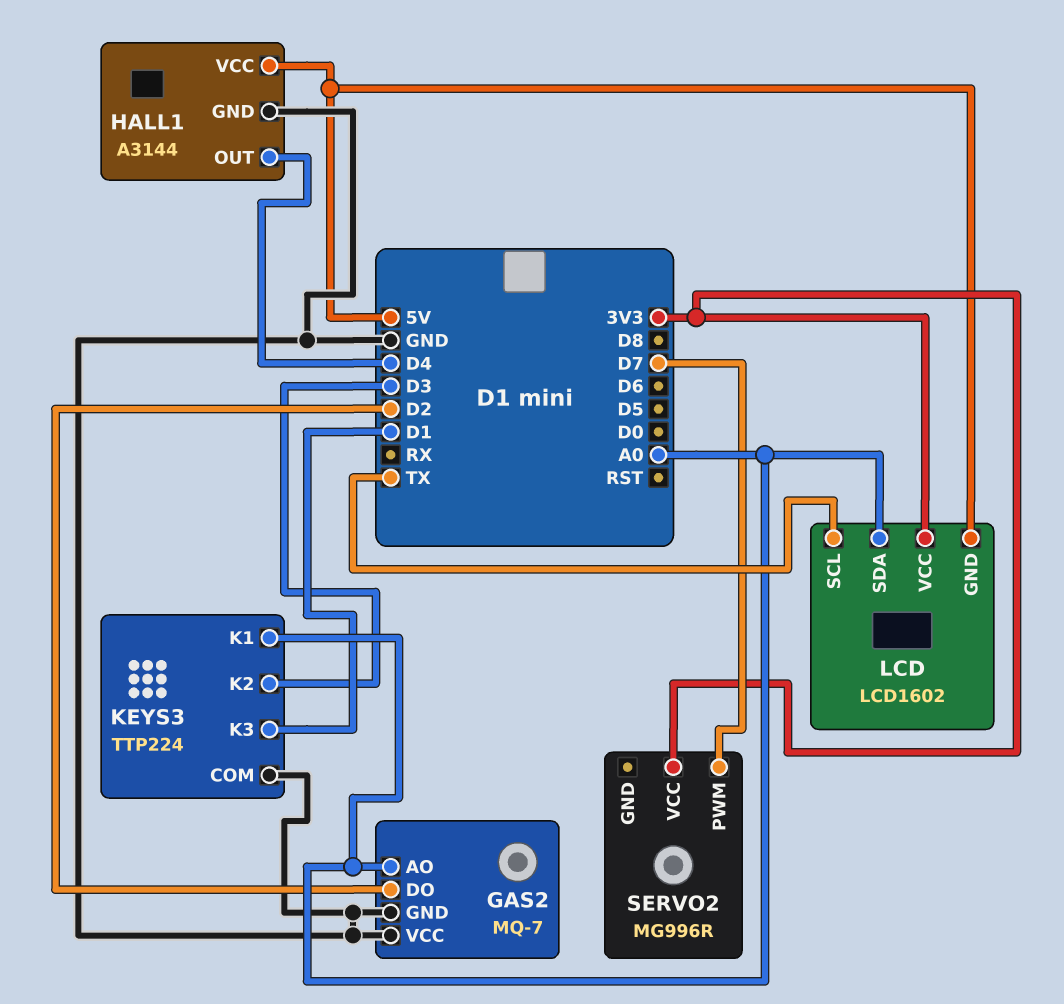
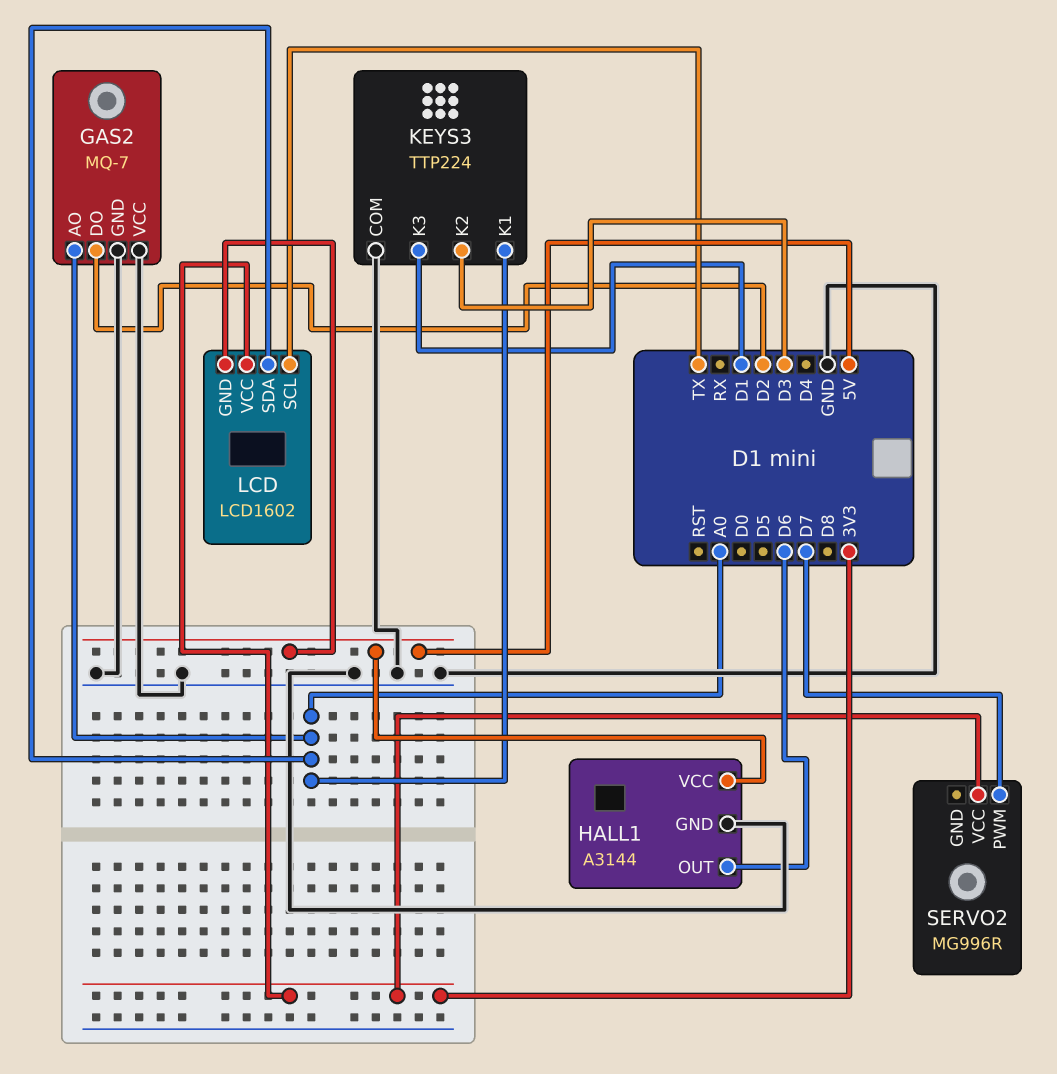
HALL1 pin OUT: D4 -> D6

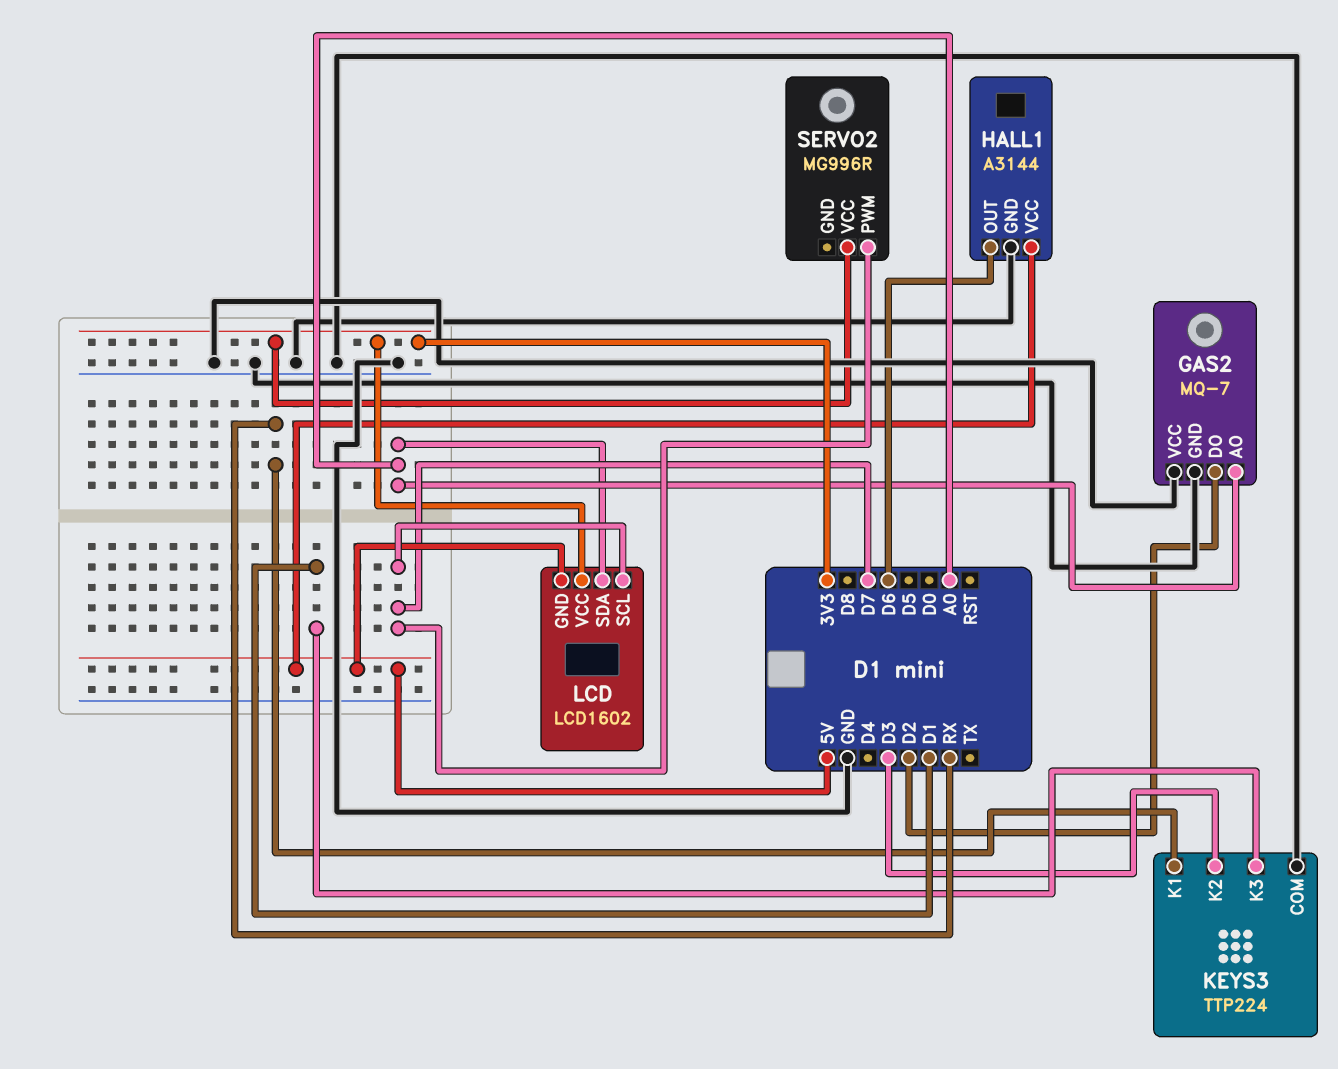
KEYS3 pin K1: A0 -> RX
LCD pin SCL: TX -> D7

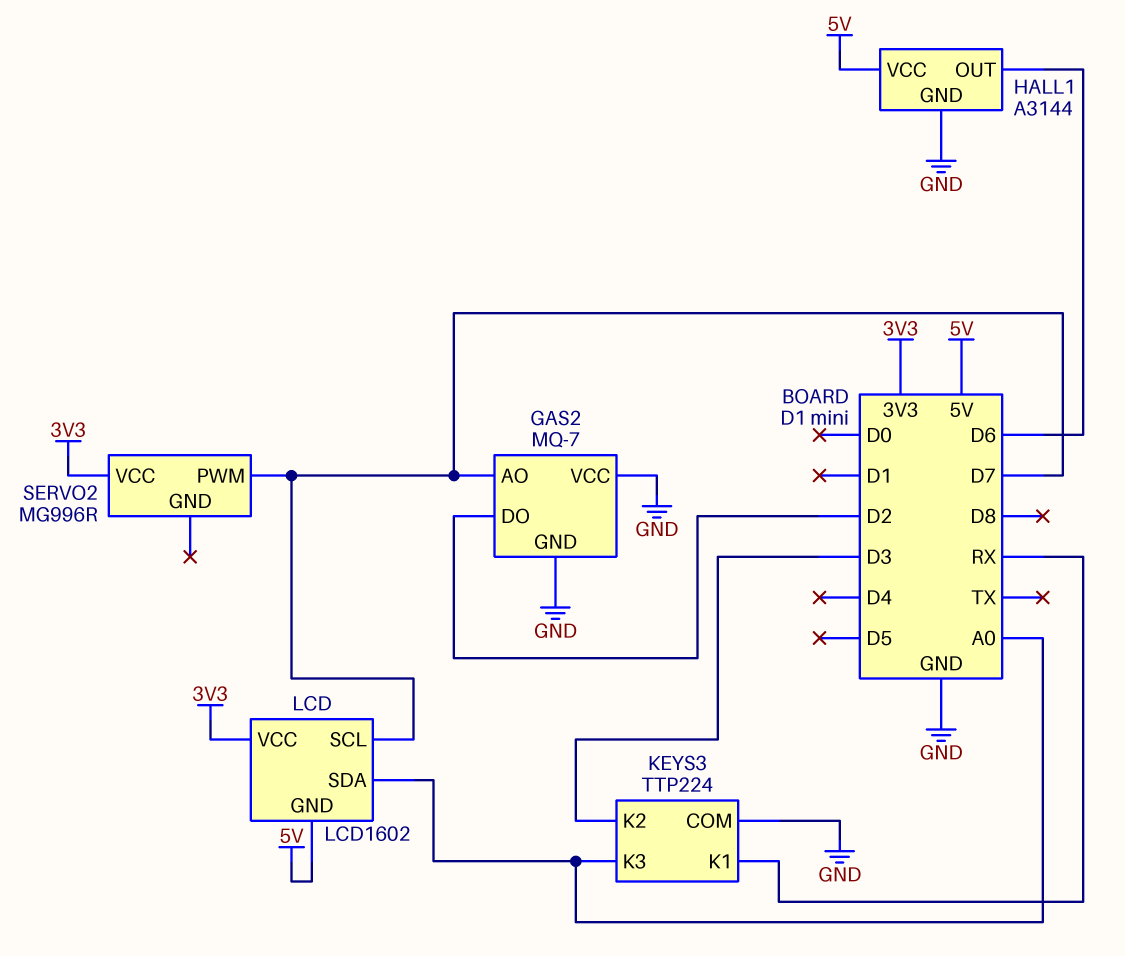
GAS2 pin AO: A0 -> D7
KEYS3 pin K3: D1 -> A0

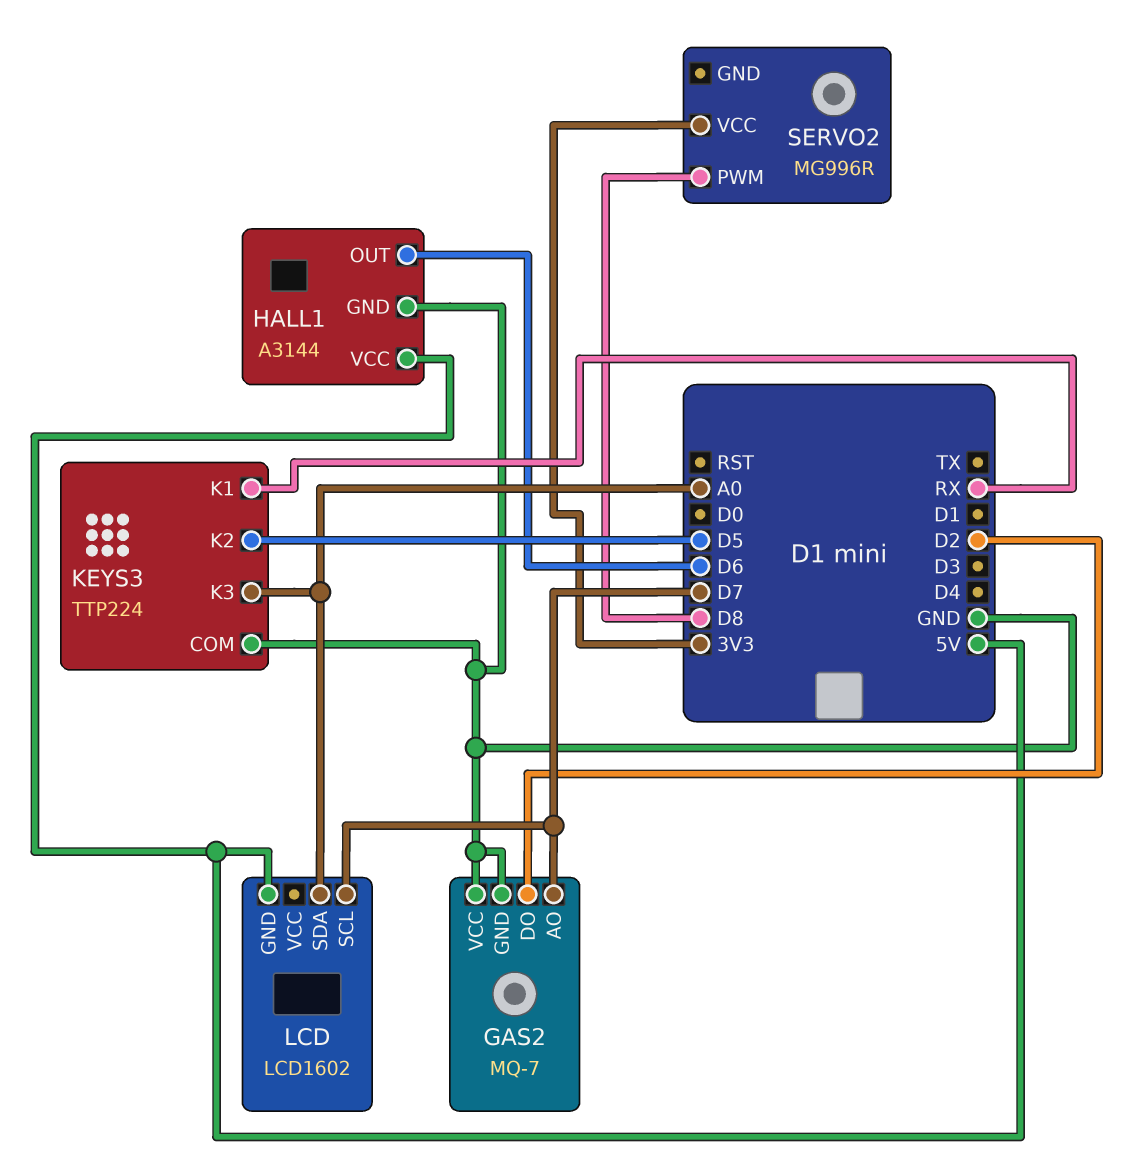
KEYS3 pin K2: D3 -> D5
LCD pin VCC: 3V3 -> none
SERVO2 pin PWM: D7 -> D8

